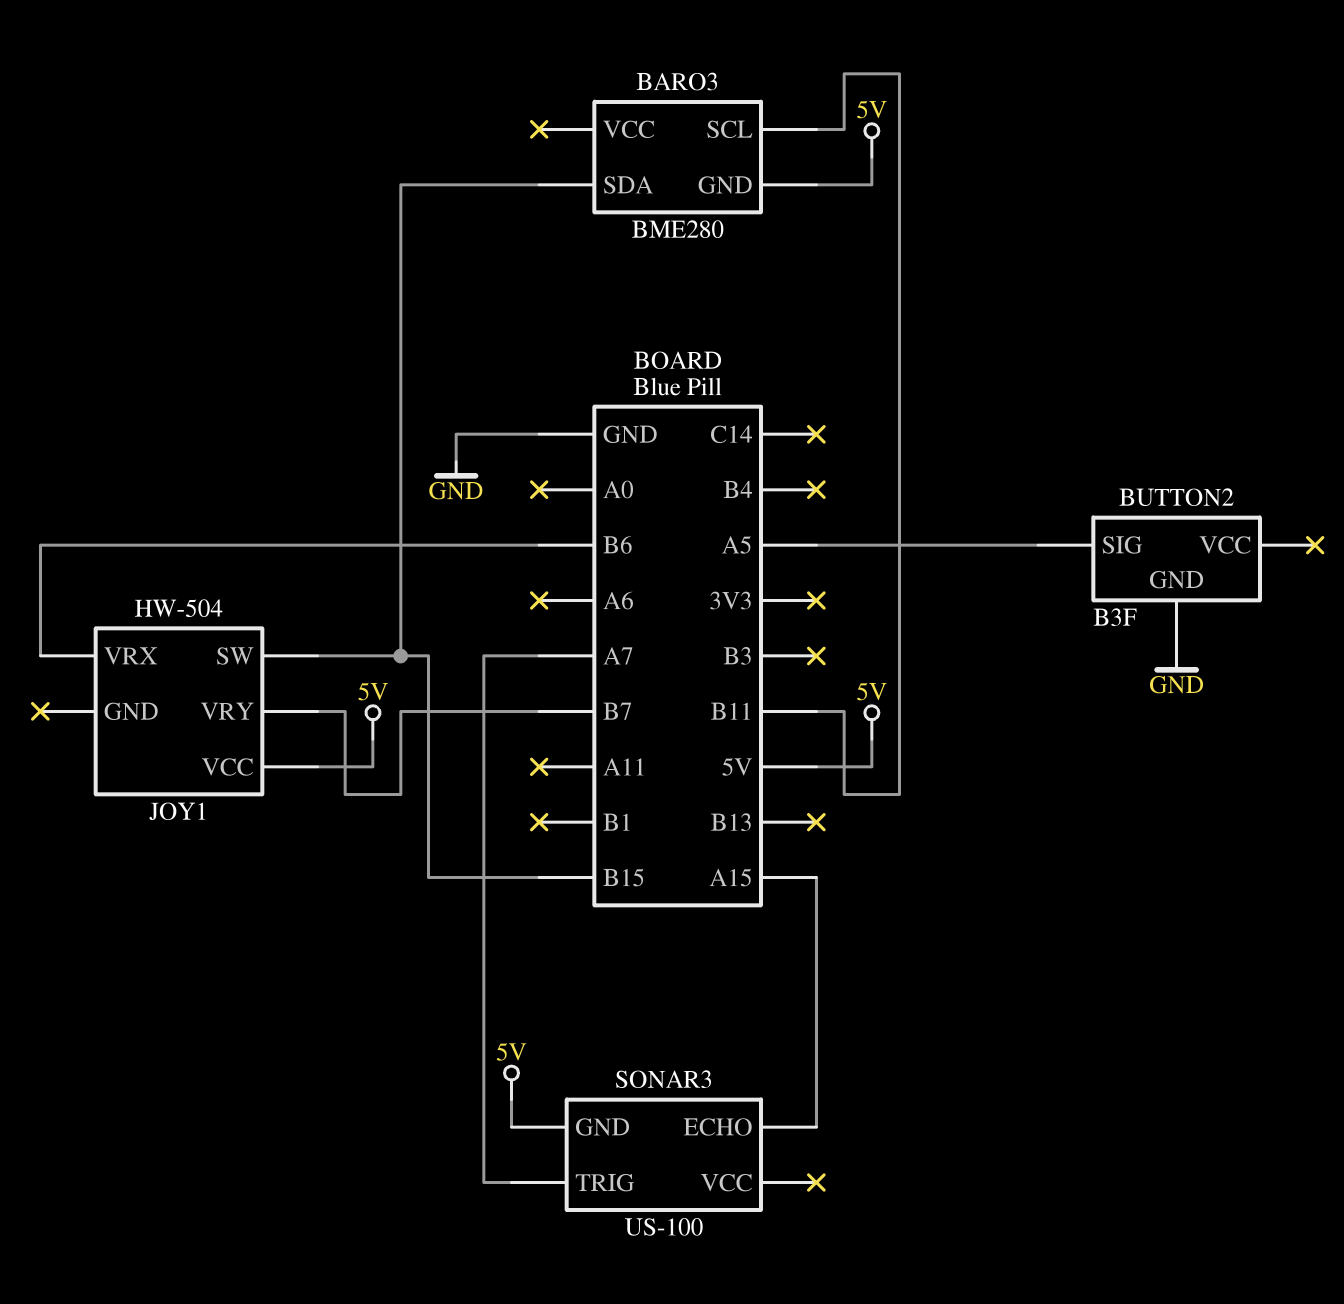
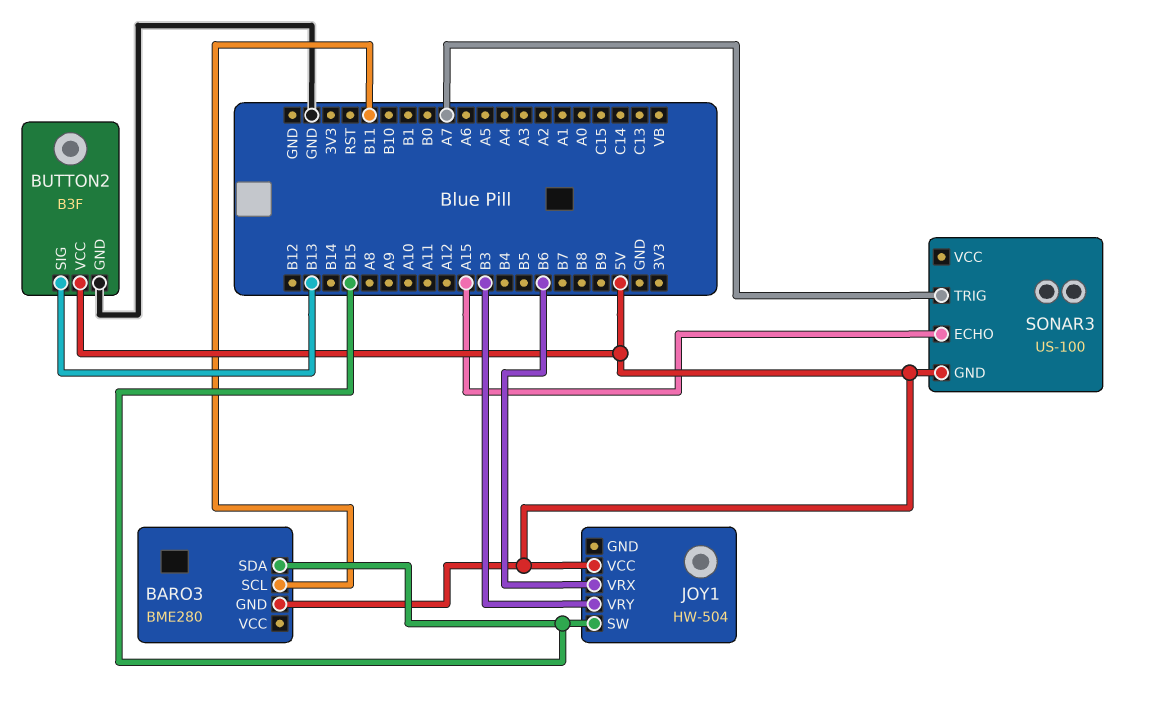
BUTTON2 pin SIG: A5 -> B13
BUTTON2 pin VCC: none -> 5V
JOY1 pin VRY: B7 -> B3

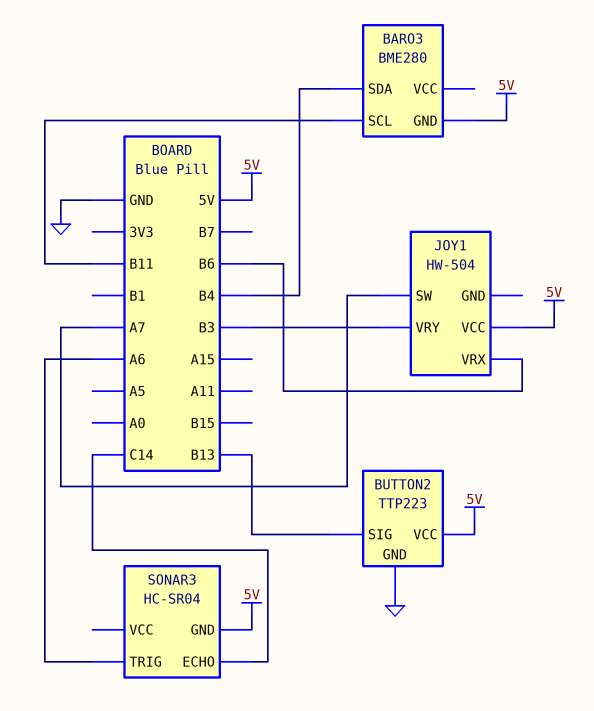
BARO3 pin SDA: B15 -> B4
BUTTON2: B3F -> TTP223
JOY1 pin SW: B15 -> A7
SONAR3: US-100 -> HC-SR04
SONAR3 pin ECHO: A15 -> C14
SONAR3 pin TRIG: A7 -> A6

